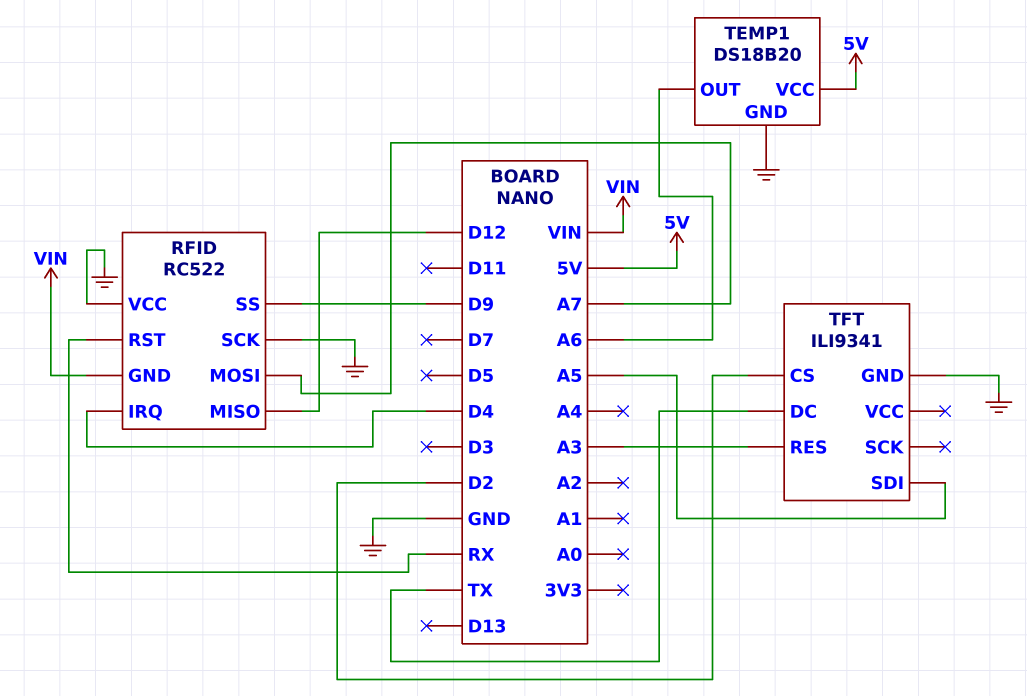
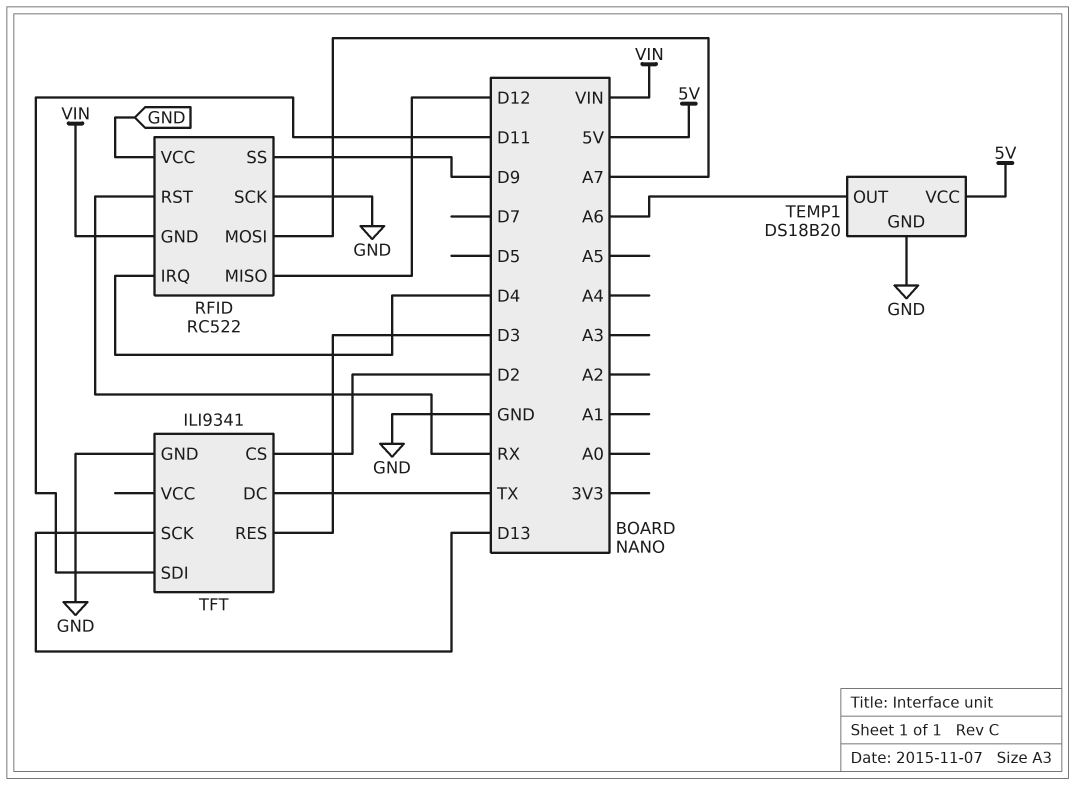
TFT pin RES: A3 -> D3
TFT pin SCK: none -> D13
TFT pin SDI: A5 -> D11

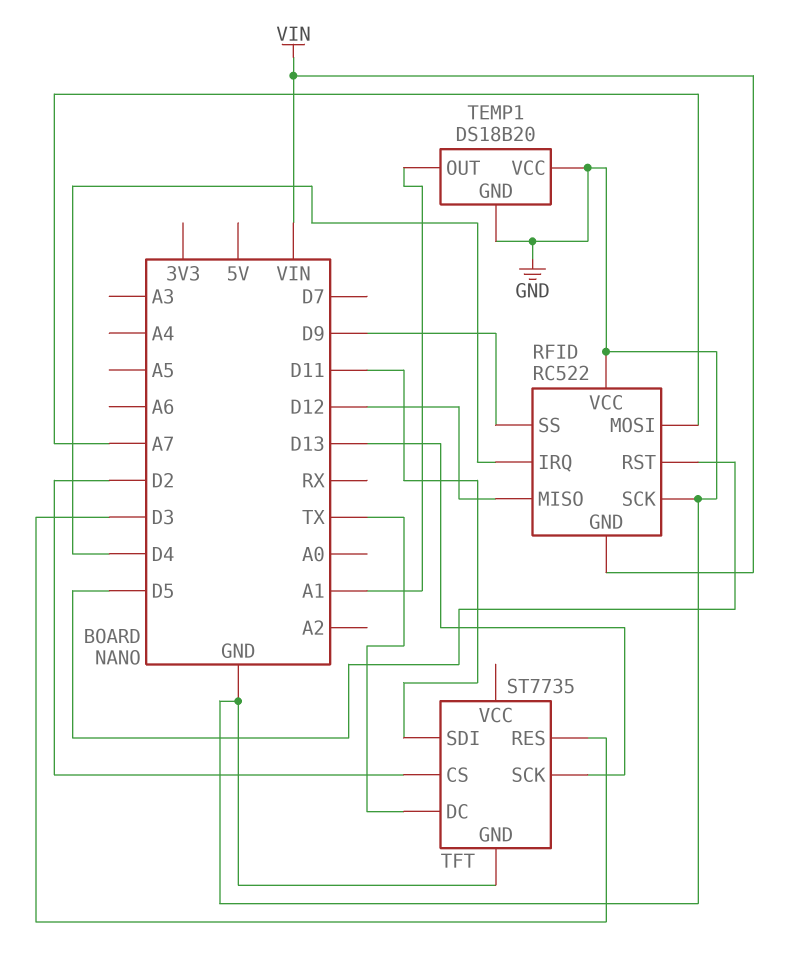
RFID pin RST: RX -> D5
TEMP1 pin OUT: A6 -> A1
TEMP1 pin VCC: 5V -> GND
TFT: ILI9341 -> ST7735

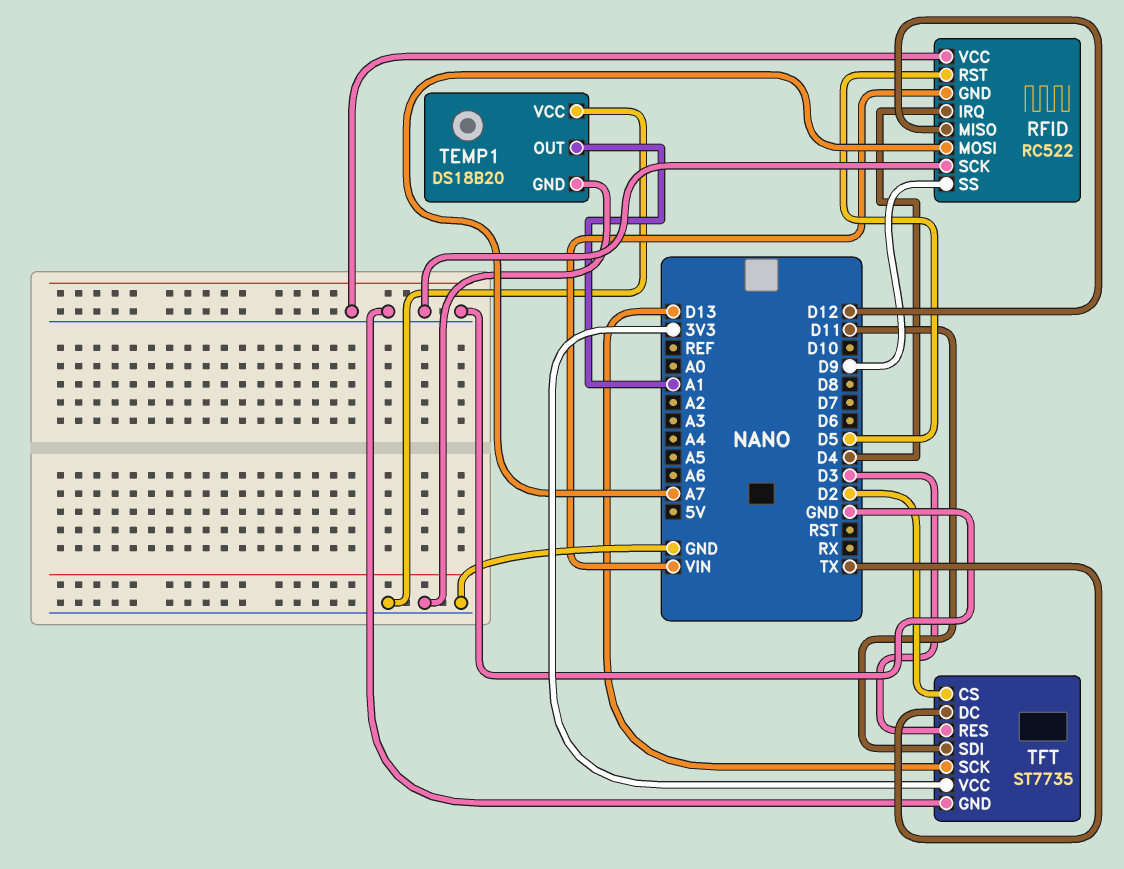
TFT pin VCC: none -> 3V3

